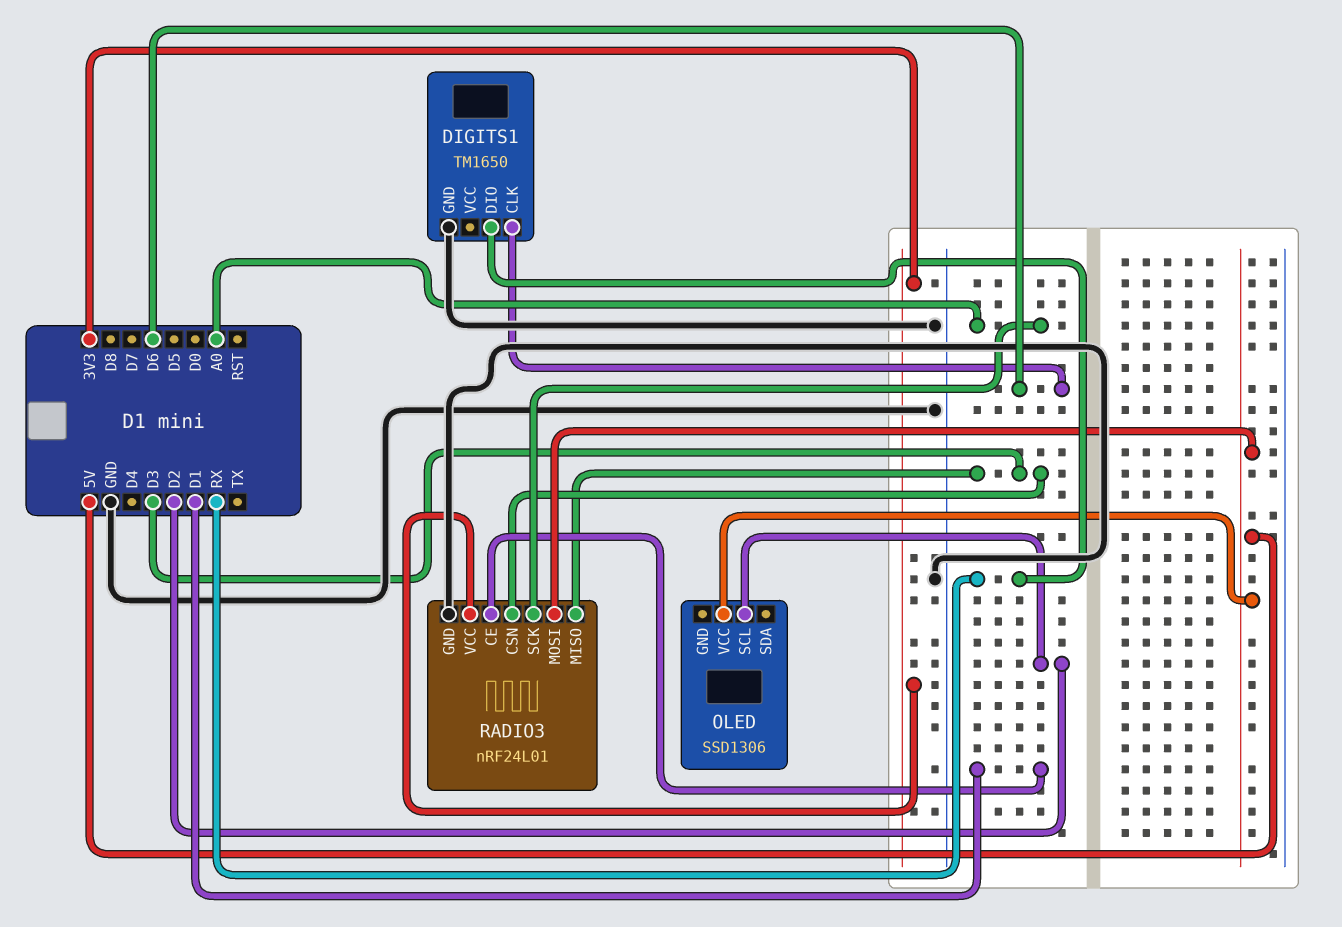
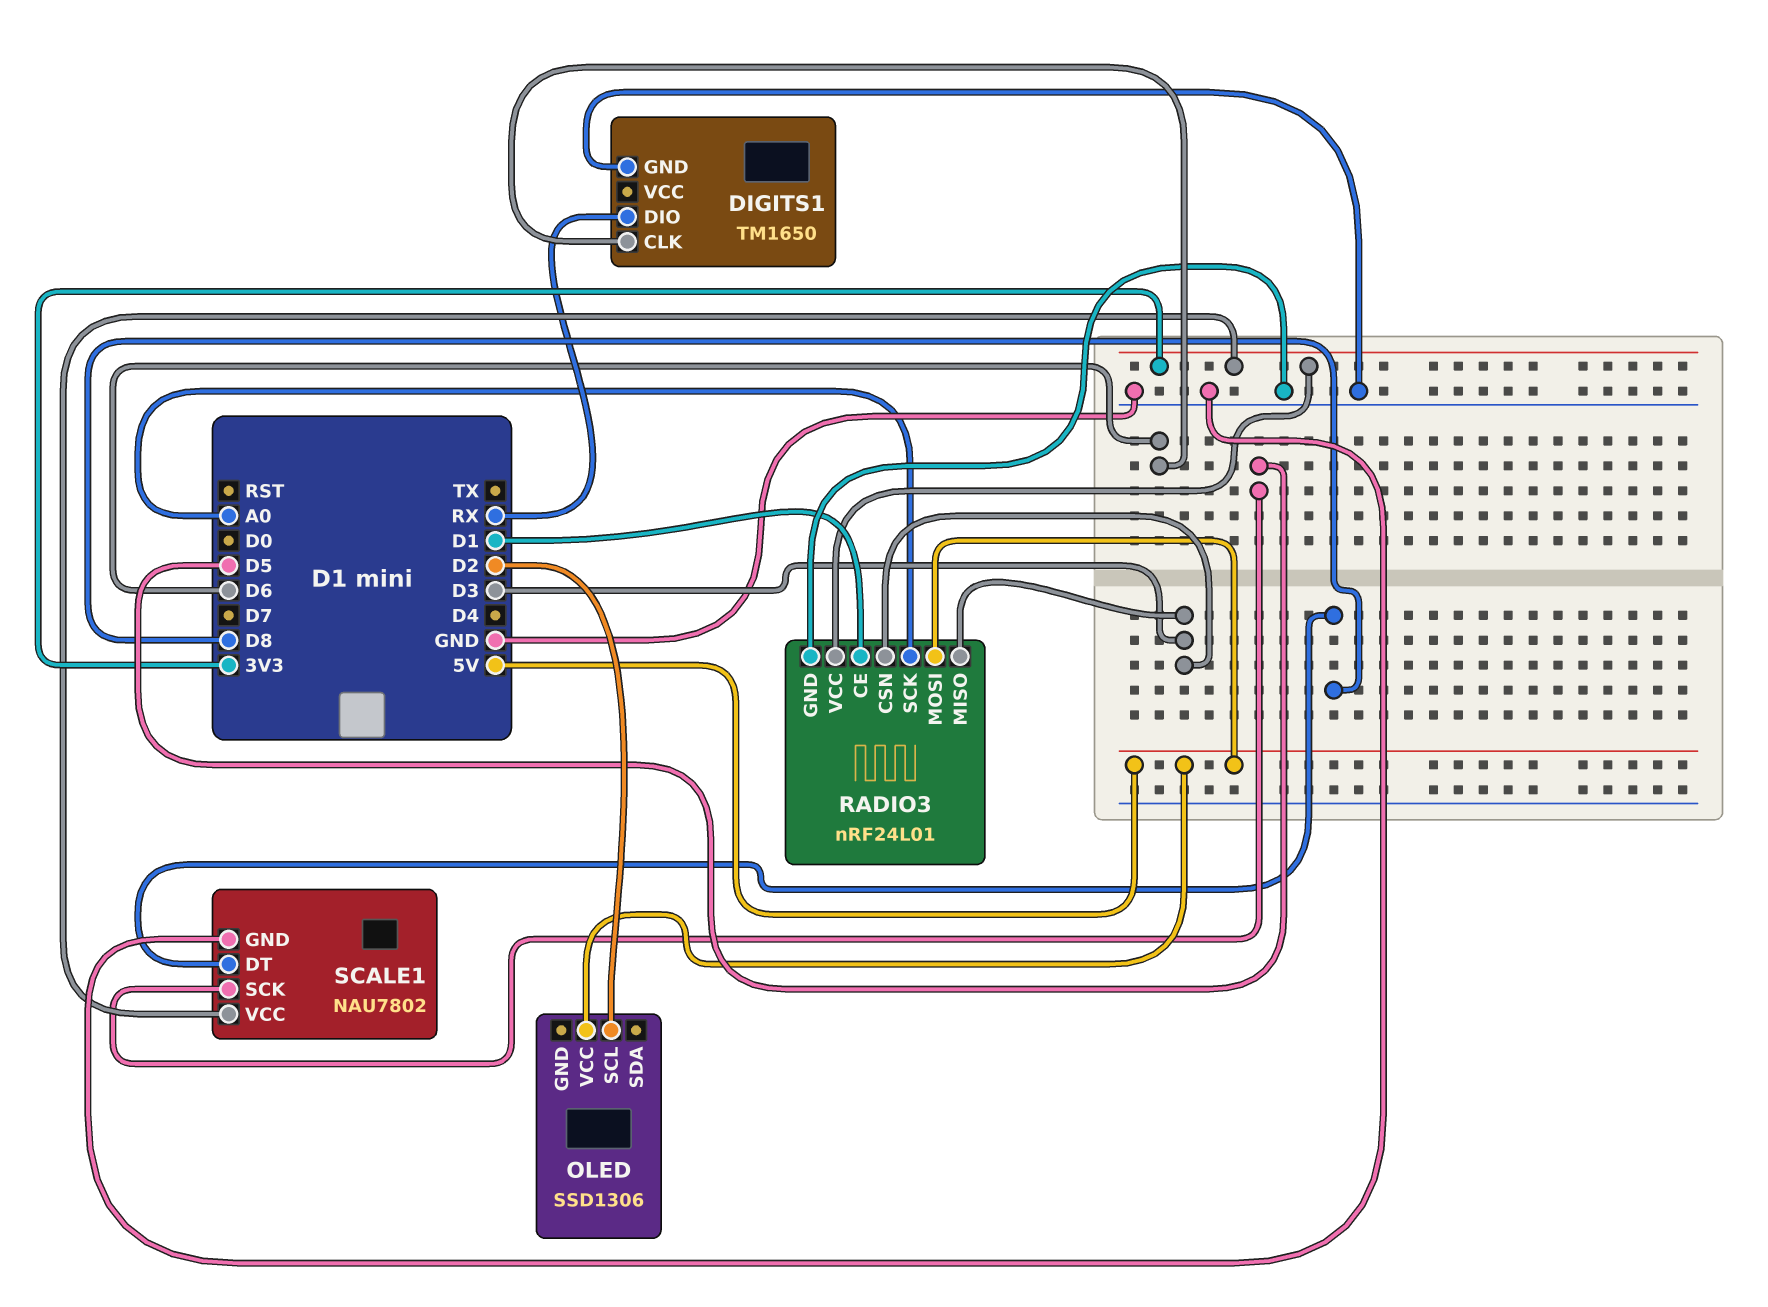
SCALE1: none -> NAU7802
SCALE1 pin DT: none -> D8
SCALE1 pin GND: none -> GND
SCALE1 pin SCK: none -> D5
SCALE1 pin VCC: none -> 3V3

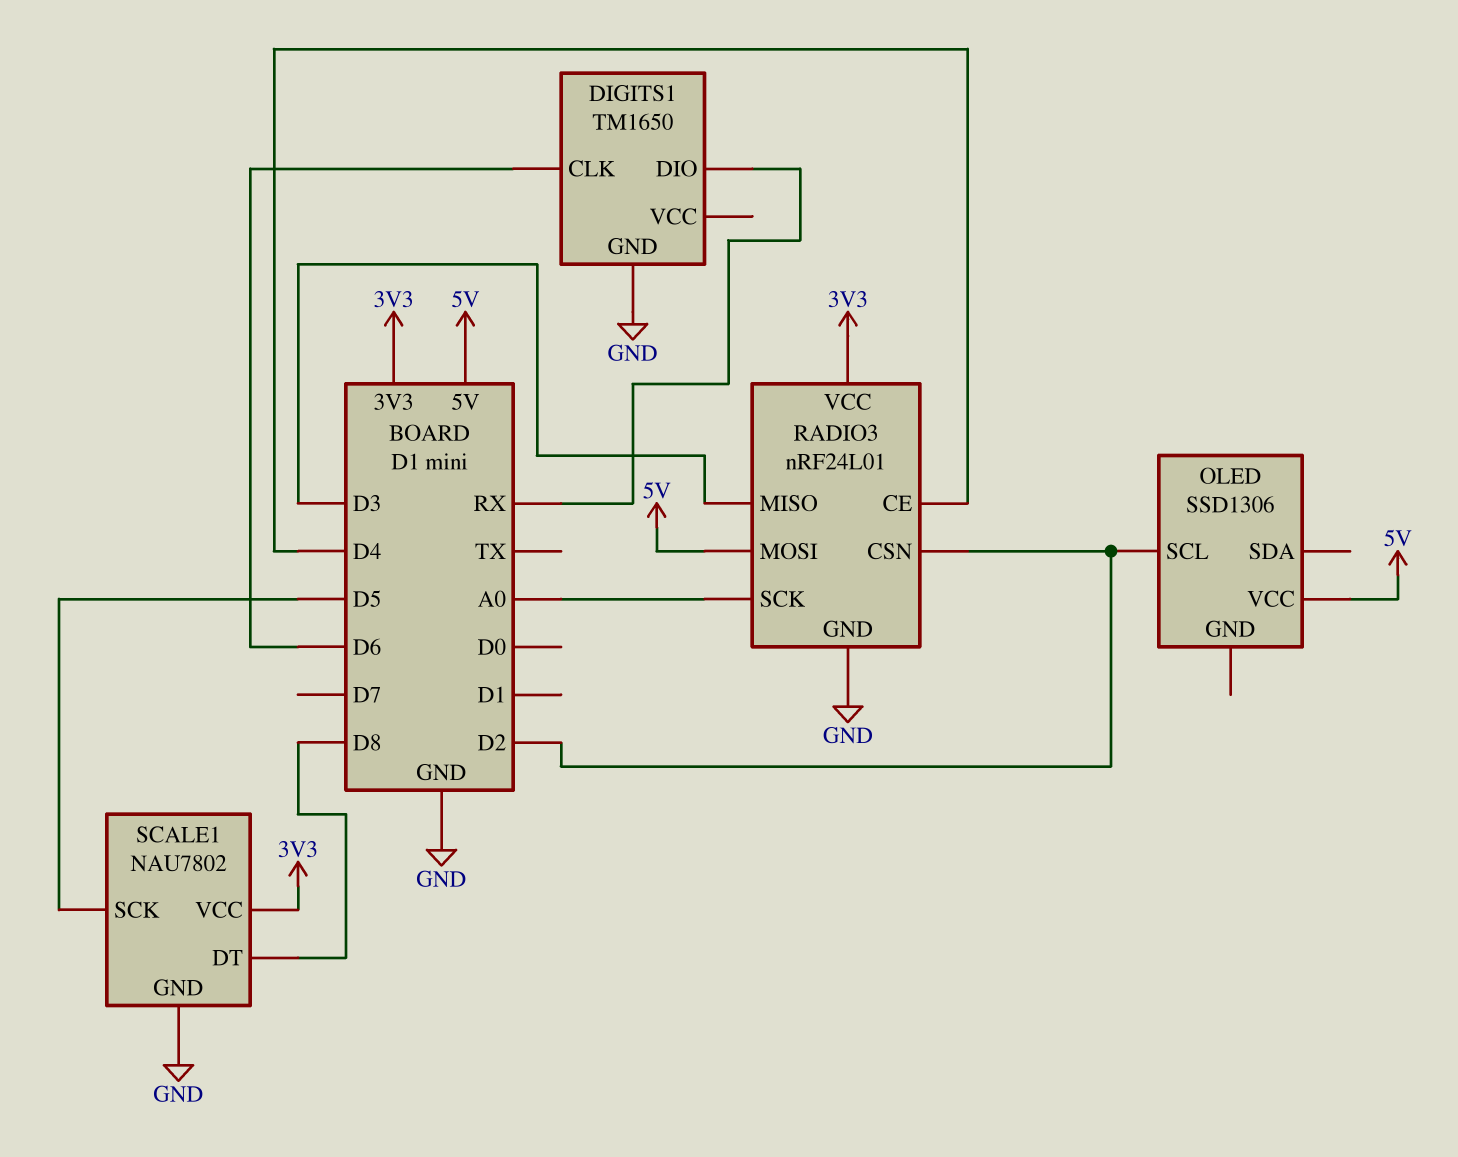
RADIO3 pin CE: D1 -> D4
RADIO3 pin CSN: D3 -> D2

